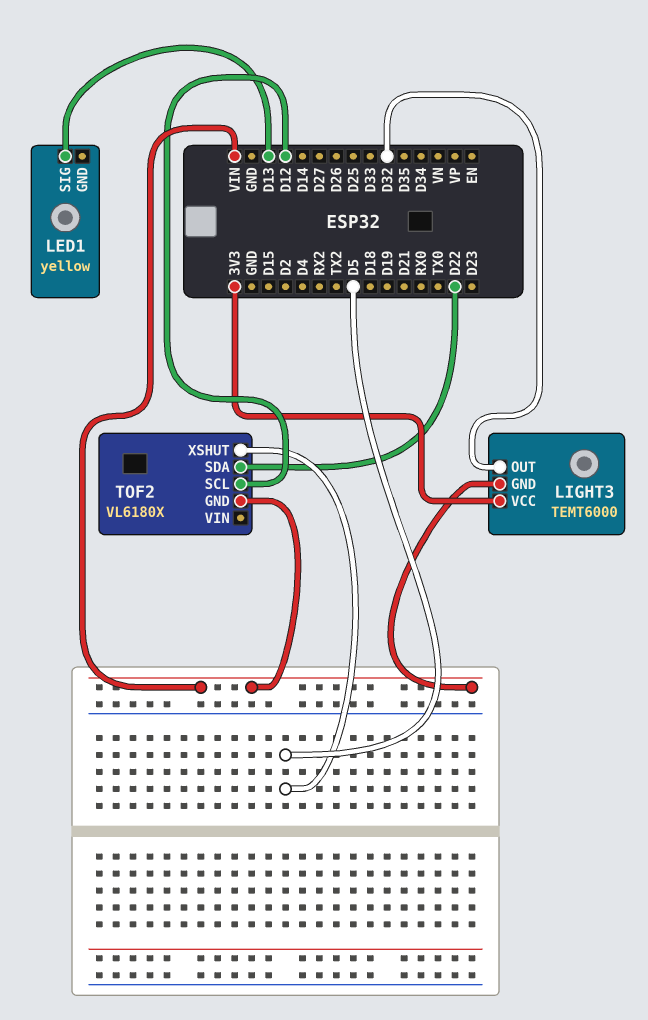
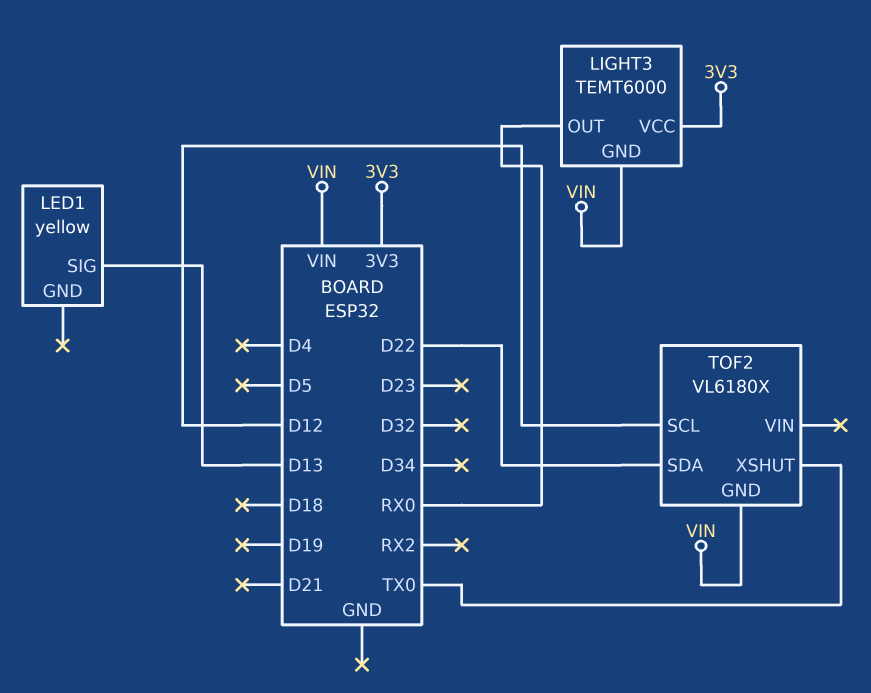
LIGHT3 pin OUT: D32 -> RX0
TOF2 pin XSHUT: D5 -> TX0

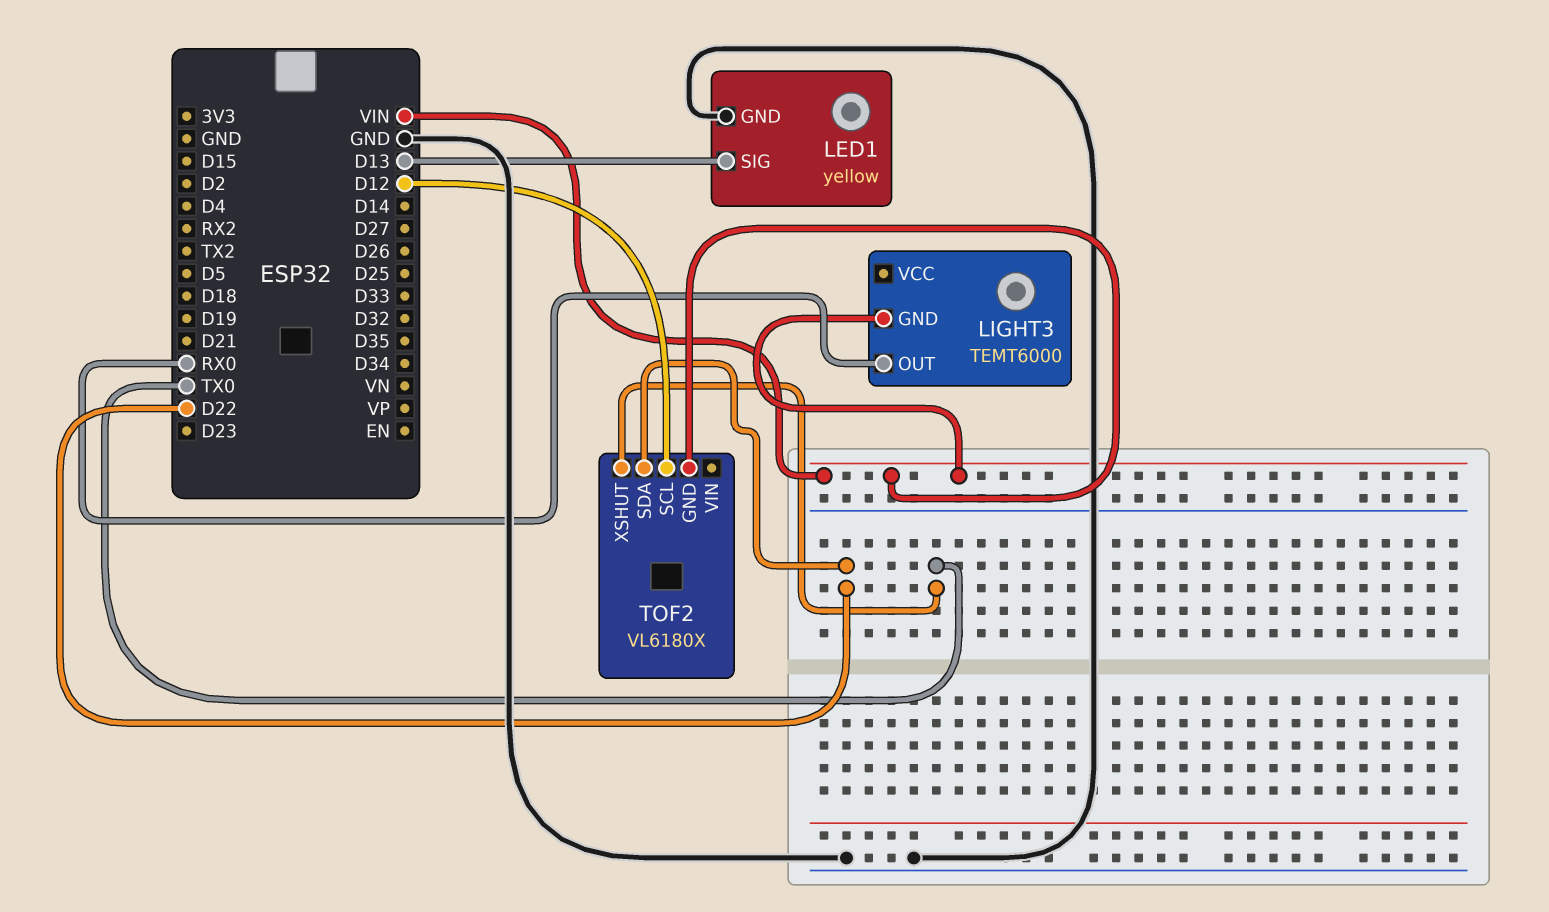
LED1 pin GND: none -> GND
LIGHT3 pin VCC: 3V3 -> none

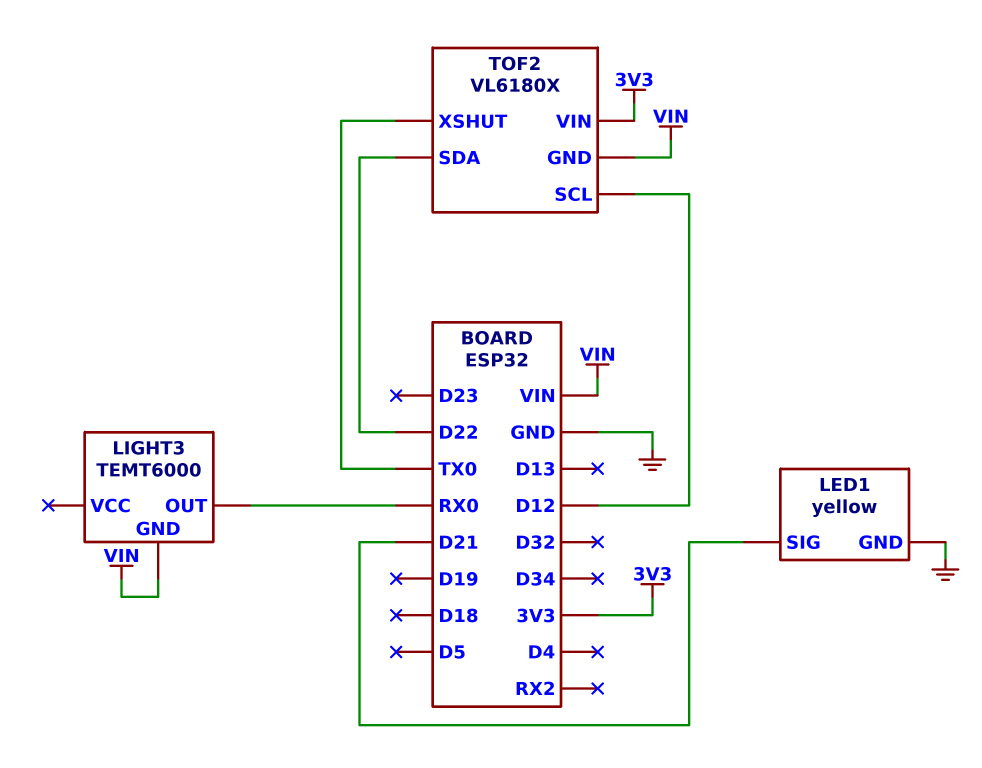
LED1 pin SIG: D13 -> D21
TOF2 pin VIN: none -> 3V3

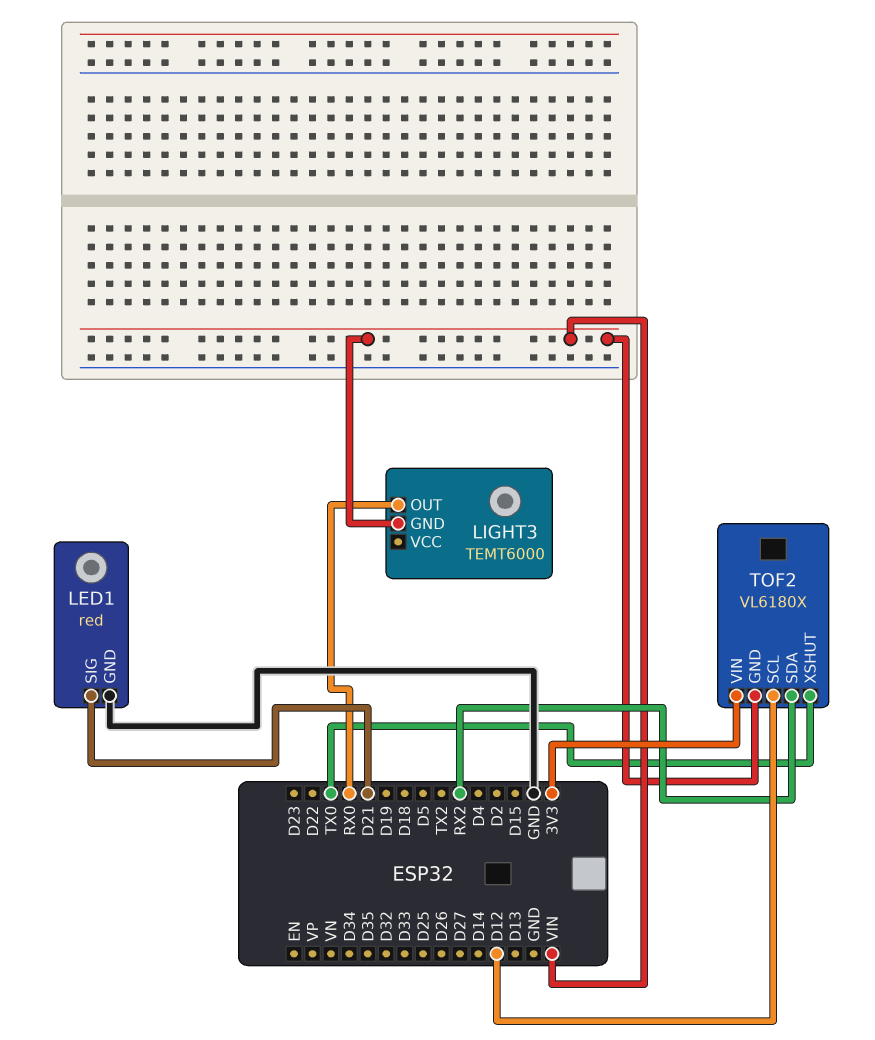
LED1: yellow -> red
TOF2 pin SDA: D22 -> RX2

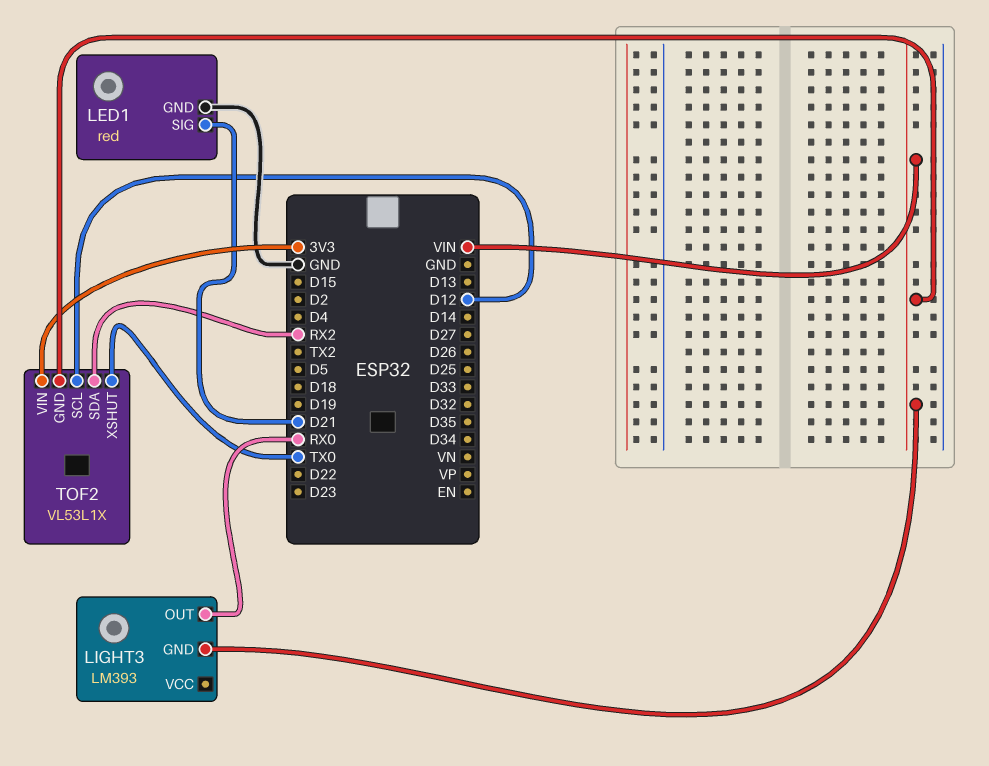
LIGHT3: TEMT6000 -> LM393
TOF2: VL6180X -> VL53L1X

